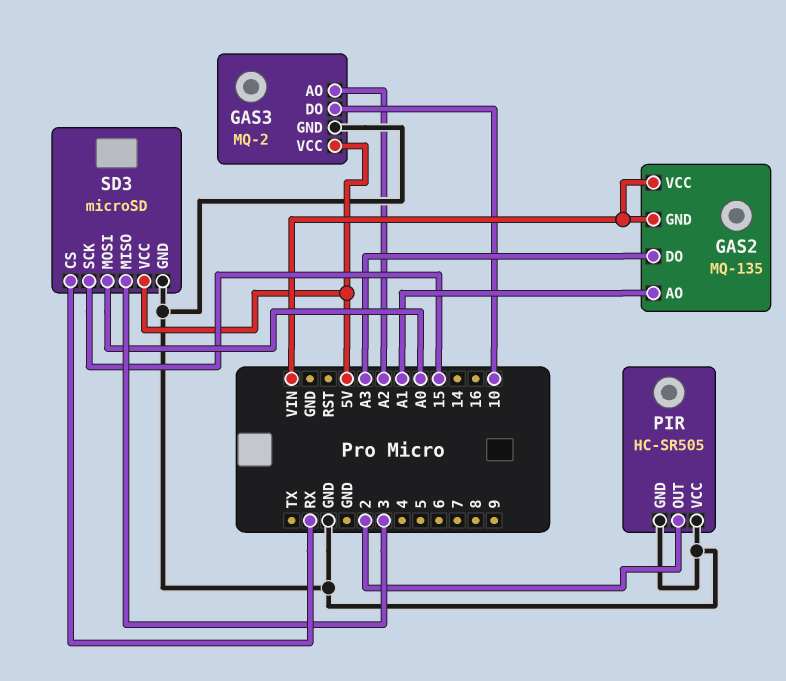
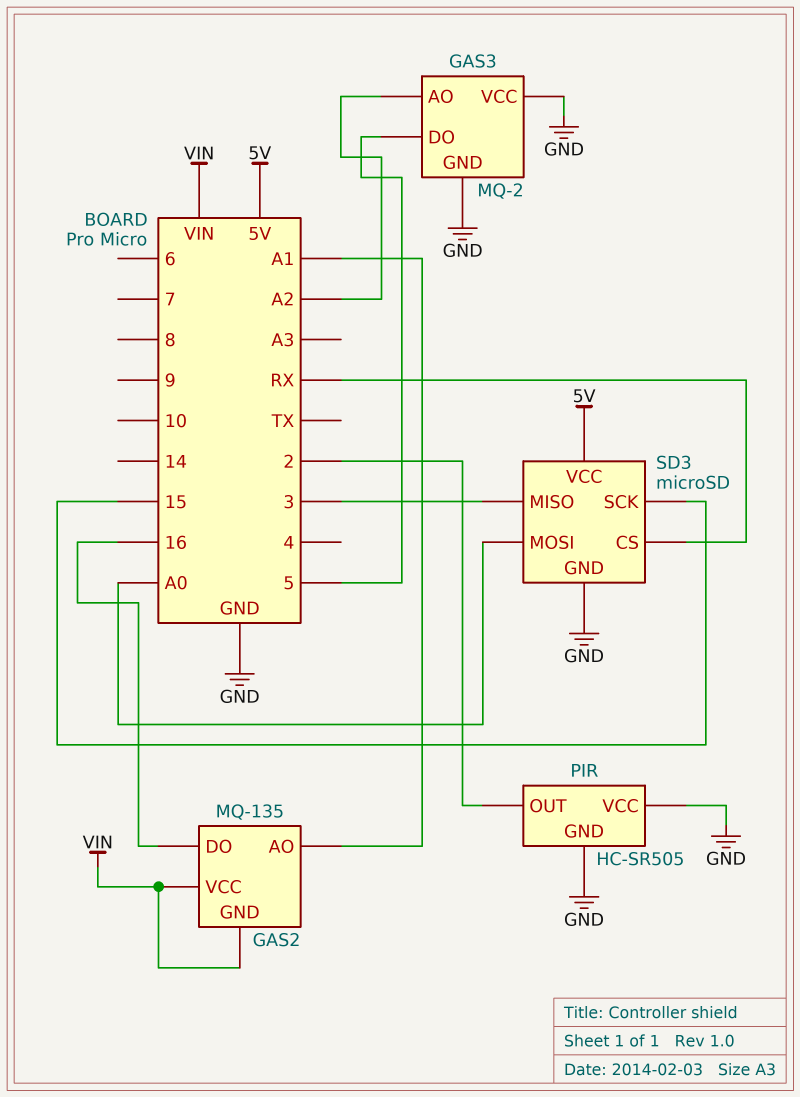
GAS2 pin DO: A3 -> 16
GAS3 pin DO: 10 -> 5
GAS3 pin VCC: 5V -> GND

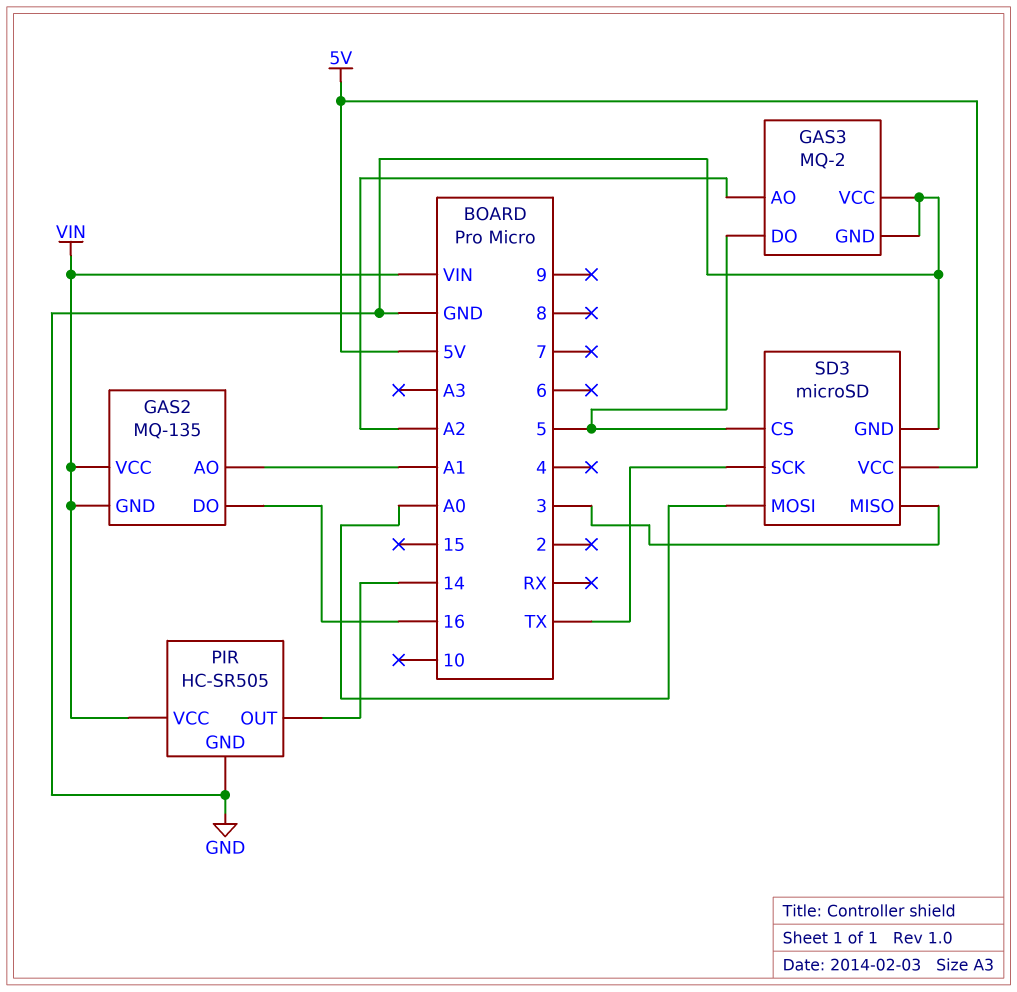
PIR pin OUT: 2 -> 14
PIR pin VCC: GND -> VIN
SD3 pin CS: RX -> 5
SD3 pin SCK: 15 -> TX

